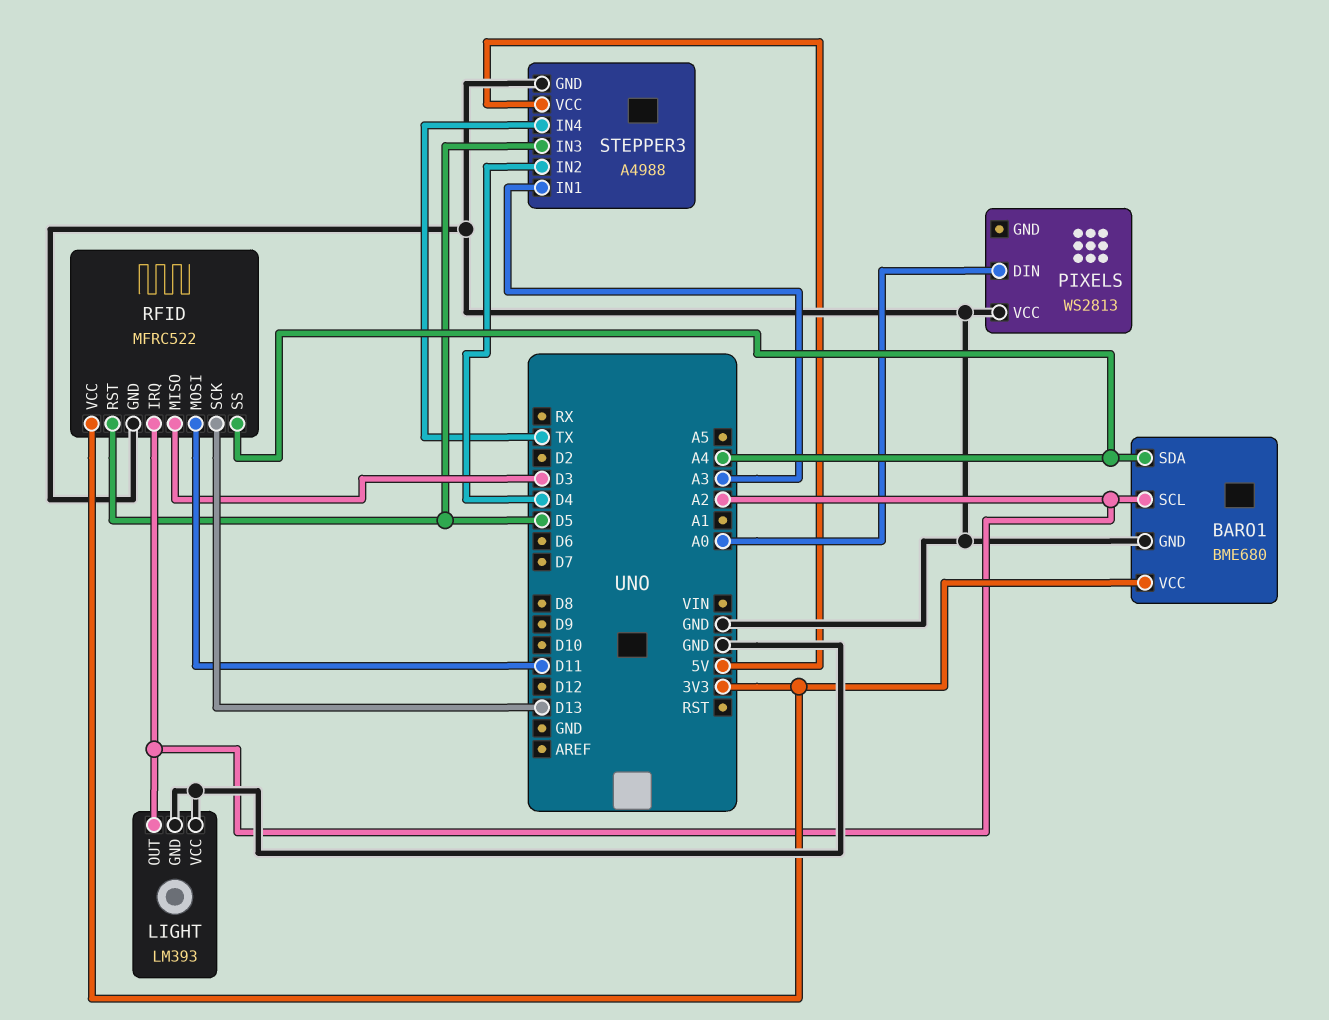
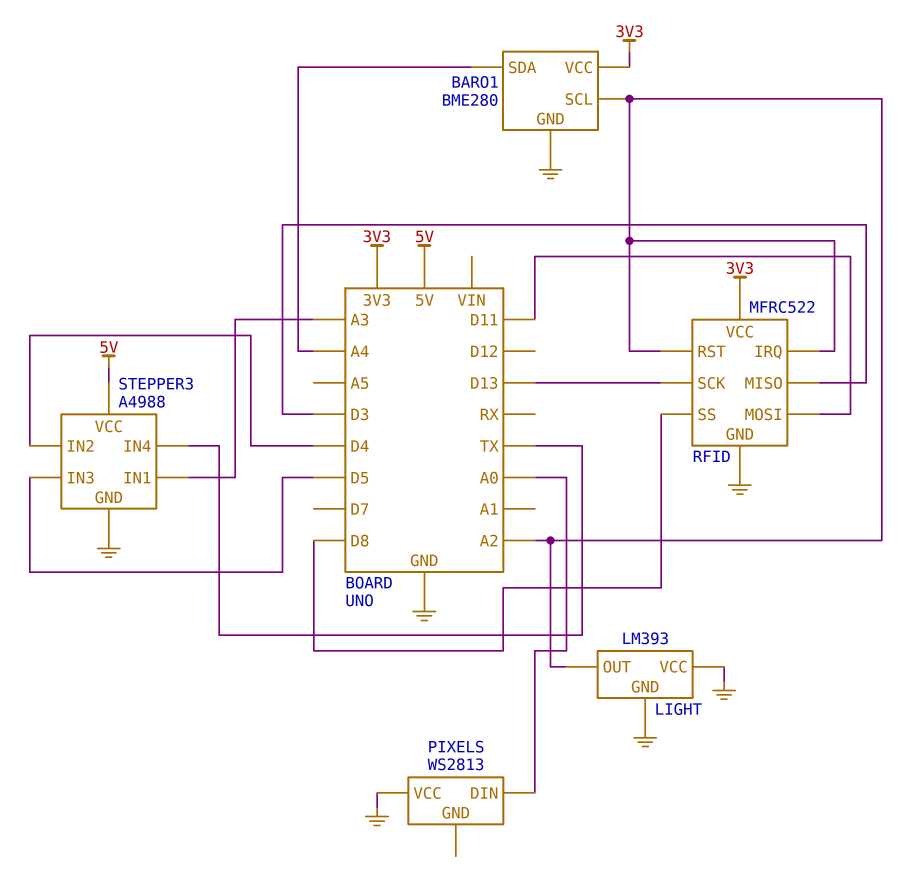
BARO1: BME680 -> BME280
RFID pin RST: D5 -> A2
RFID pin SS: A4 -> D8

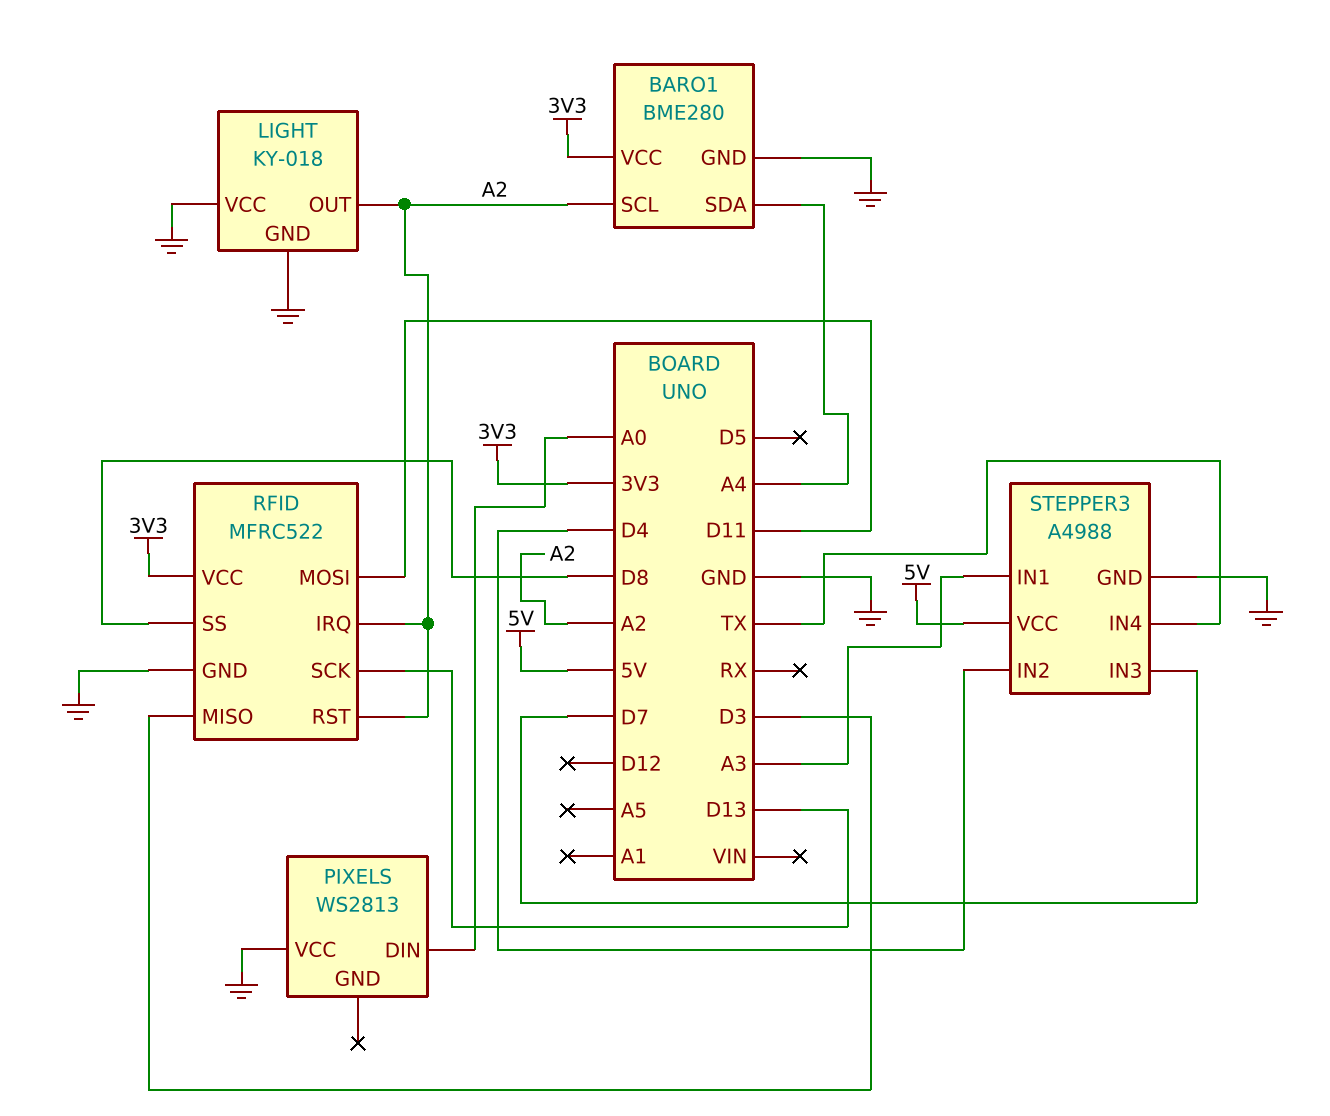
LIGHT: LM393 -> KY-018
STEPPER3 pin IN3: D5 -> D7

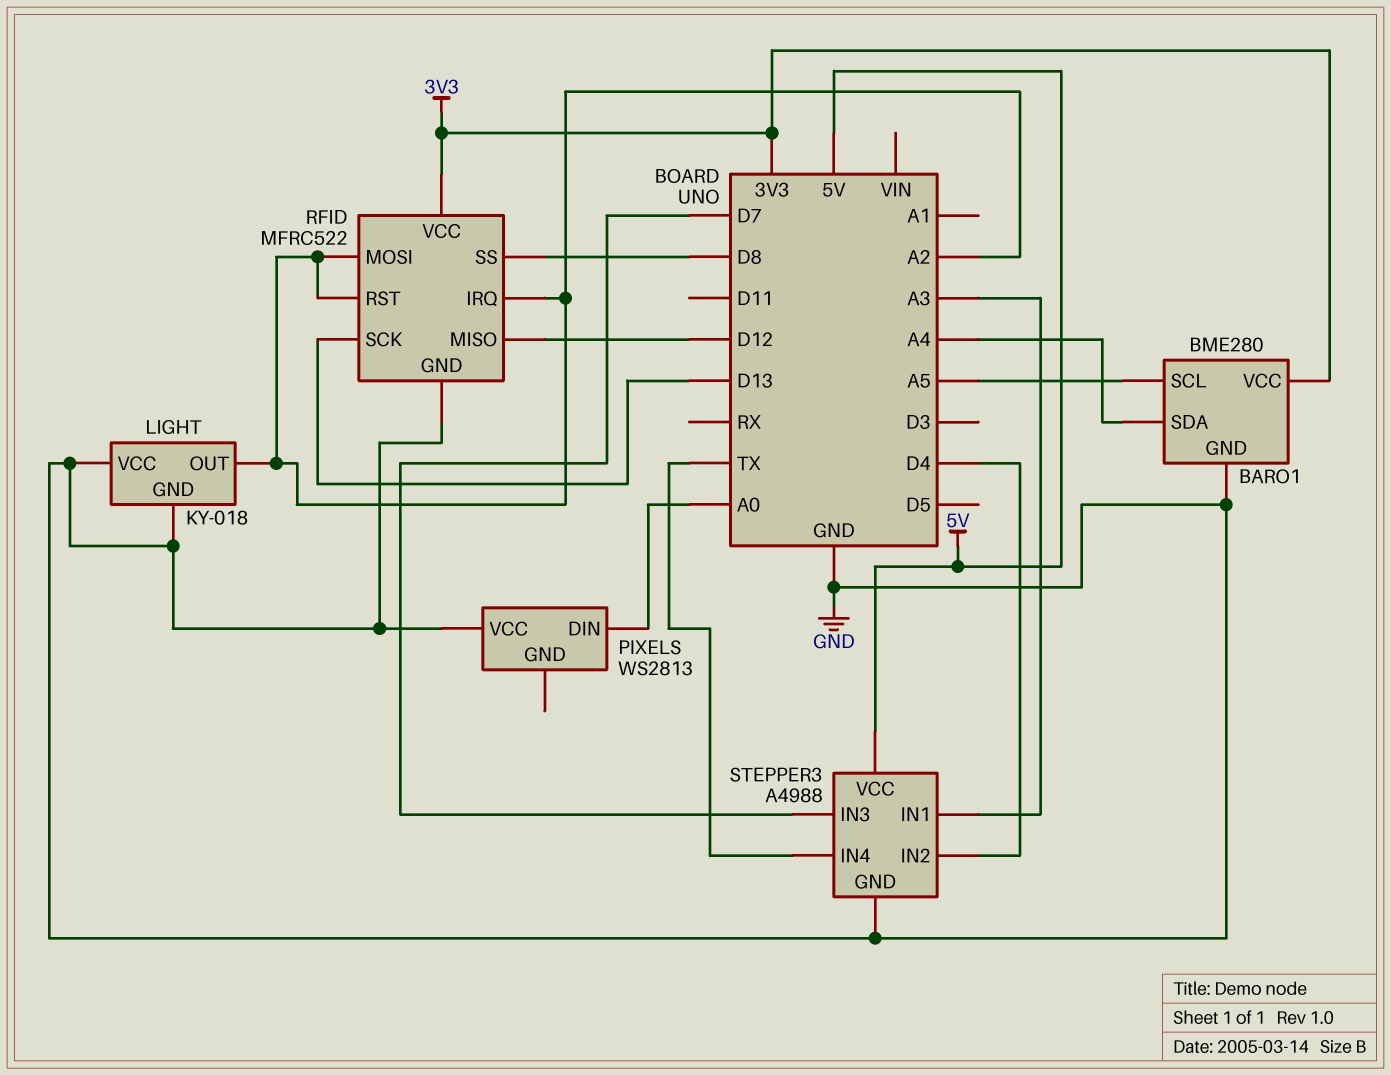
BARO1 pin SCL: A2 -> A5
RFID pin MISO: D3 -> D12
RFID pin MOSI: D11 -> A2

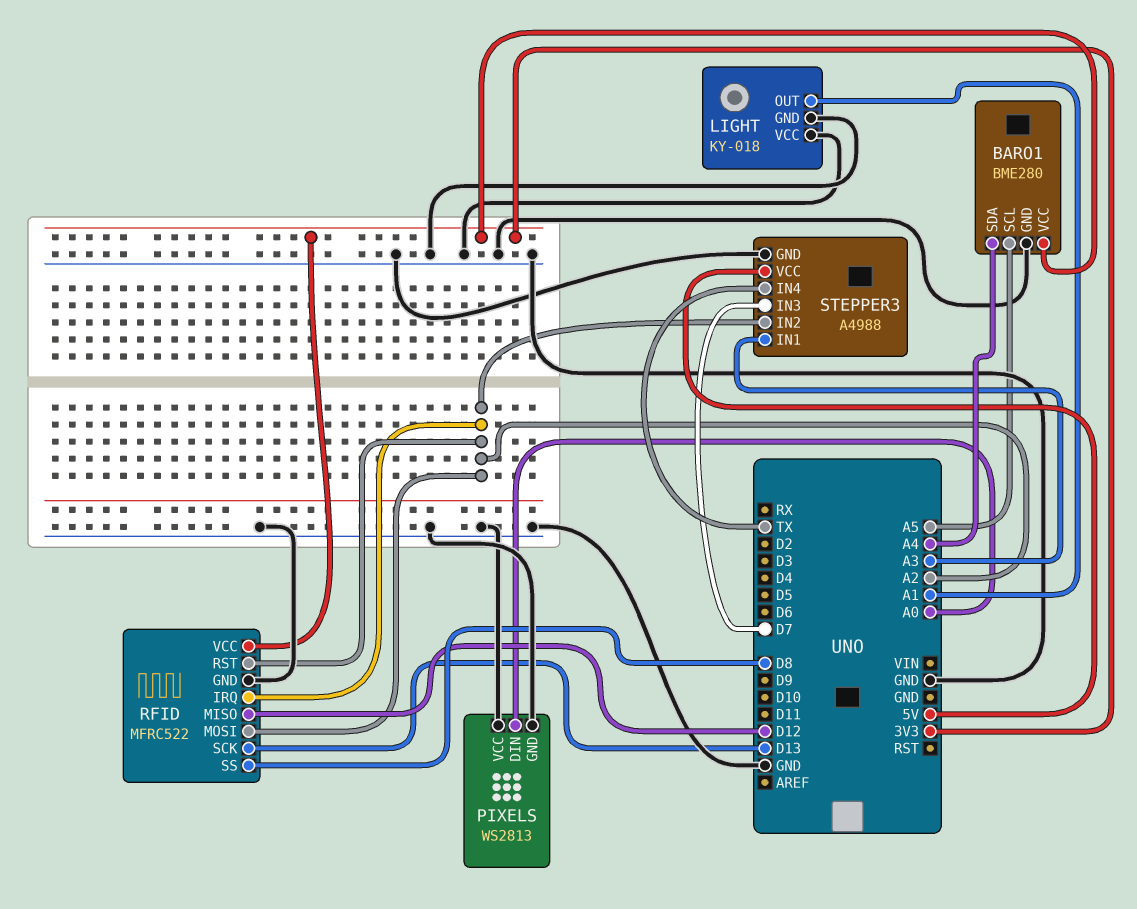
LIGHT pin OUT: A2 -> A1
PIXELS pin GND: none -> GND
STEPPER3 pin IN2: D4 -> A2

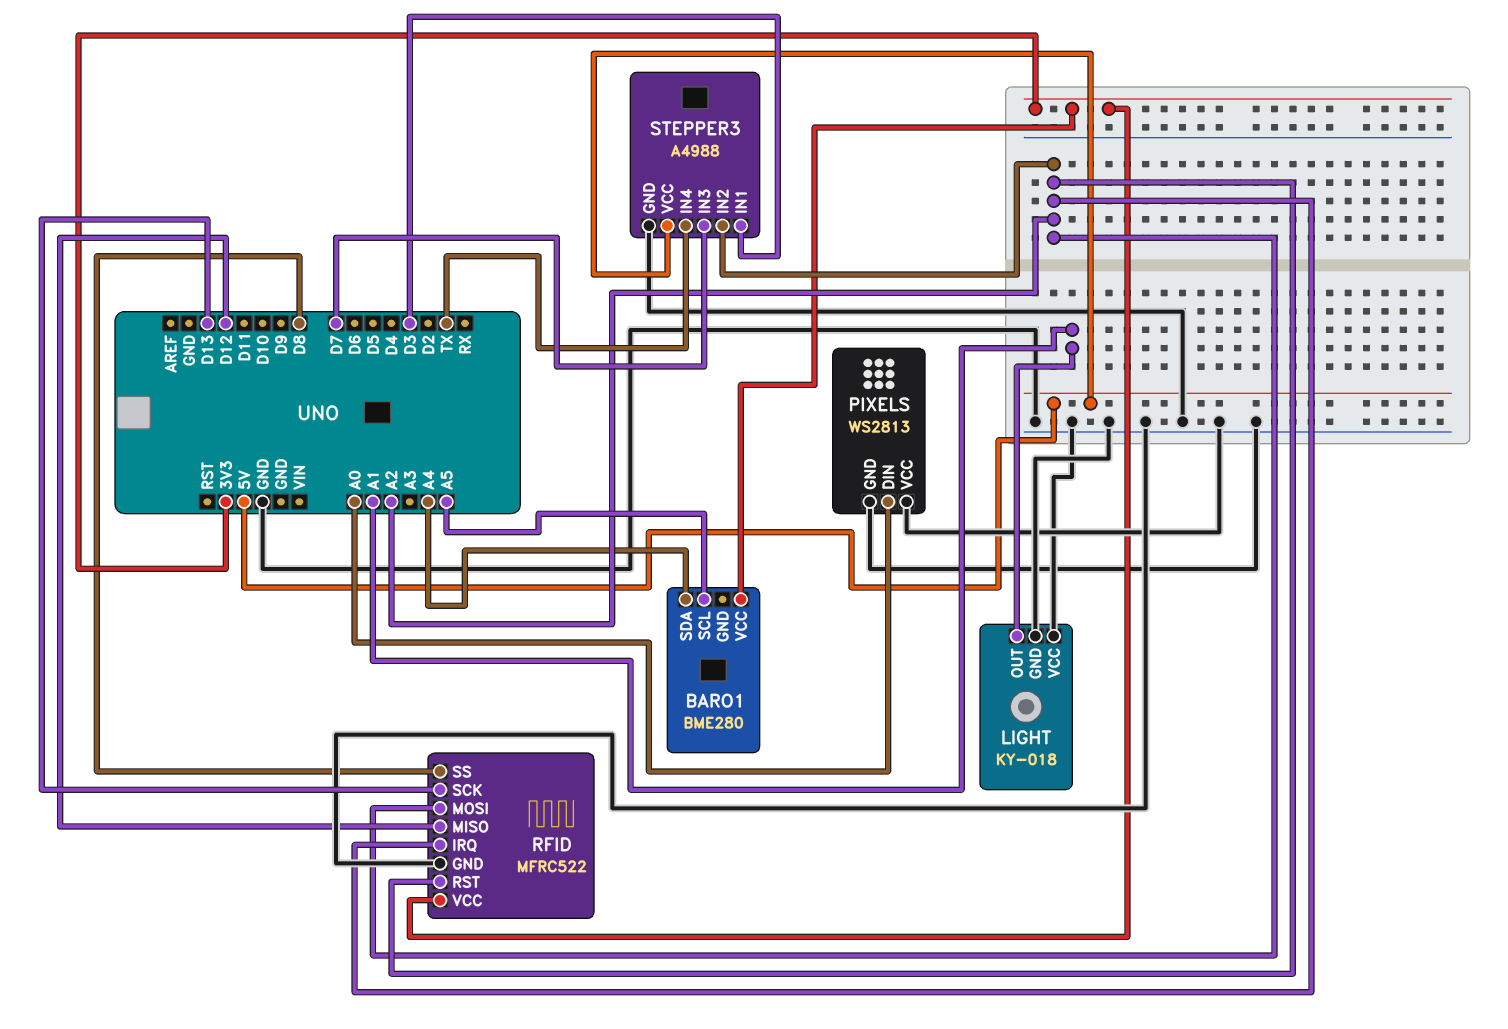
BARO1 pin GND: GND -> none
STEPPER3 pin IN1: A3 -> D3

